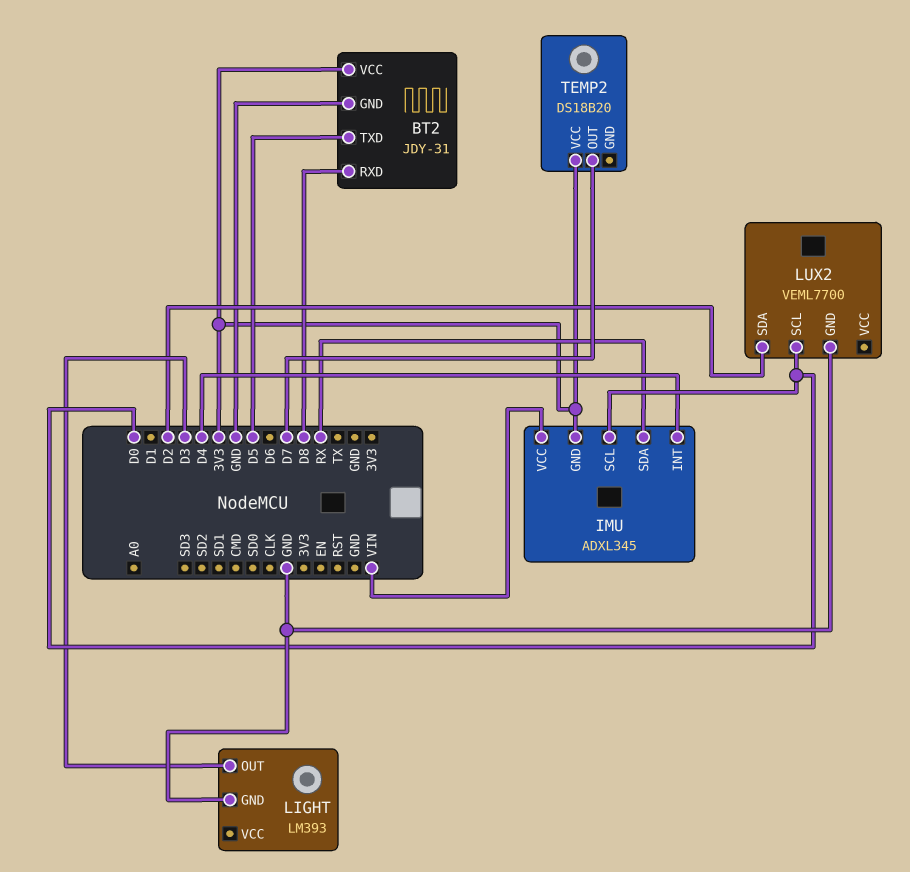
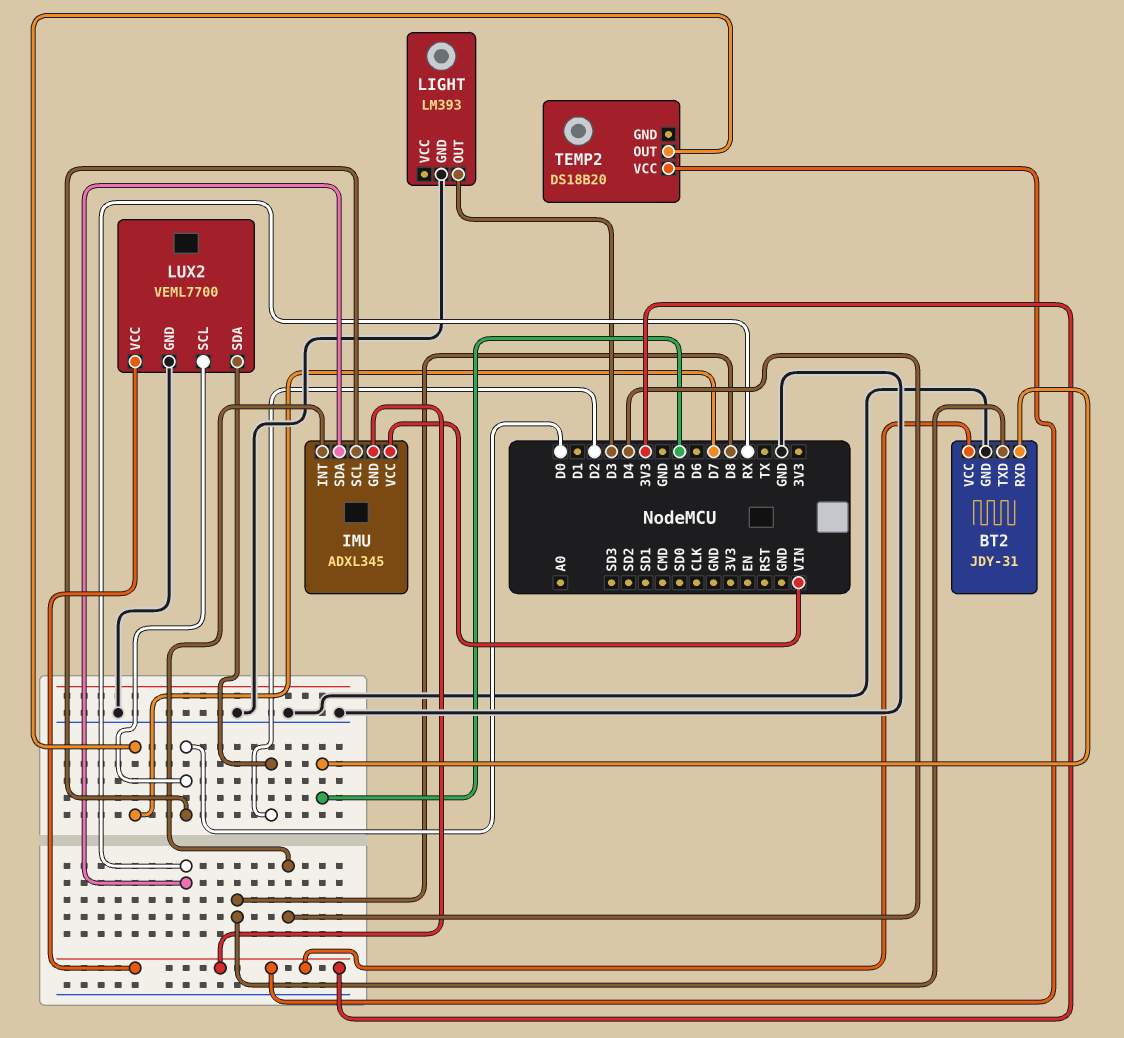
BT2 pin RXD: D8 -> D5
BT2 pin TXD: D5 -> D8
LUX2 pin VCC: none -> 3V3

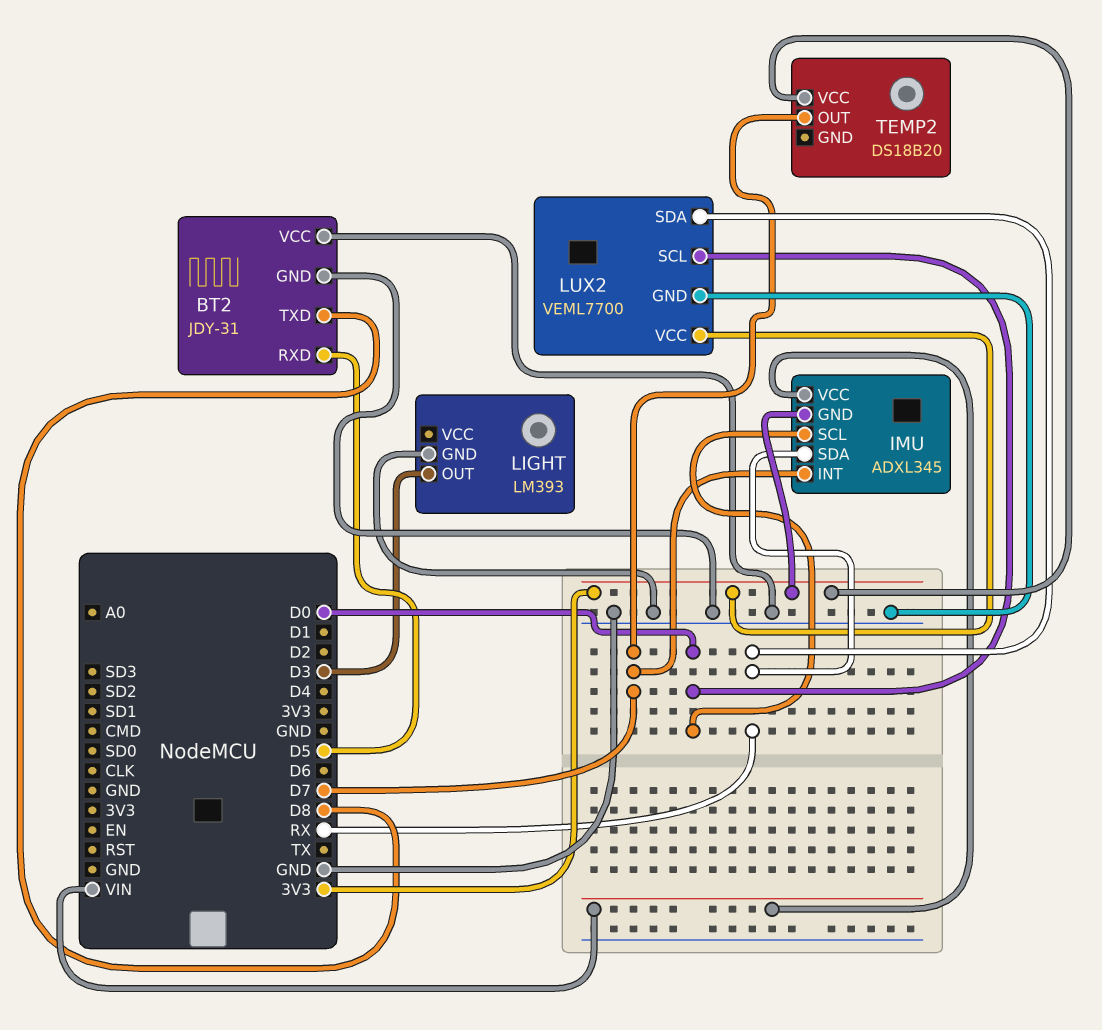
BT2 pin VCC: 3V3 -> GND
IMU pin INT: D4 -> D7
LUX2 pin SDA: D2 -> RX

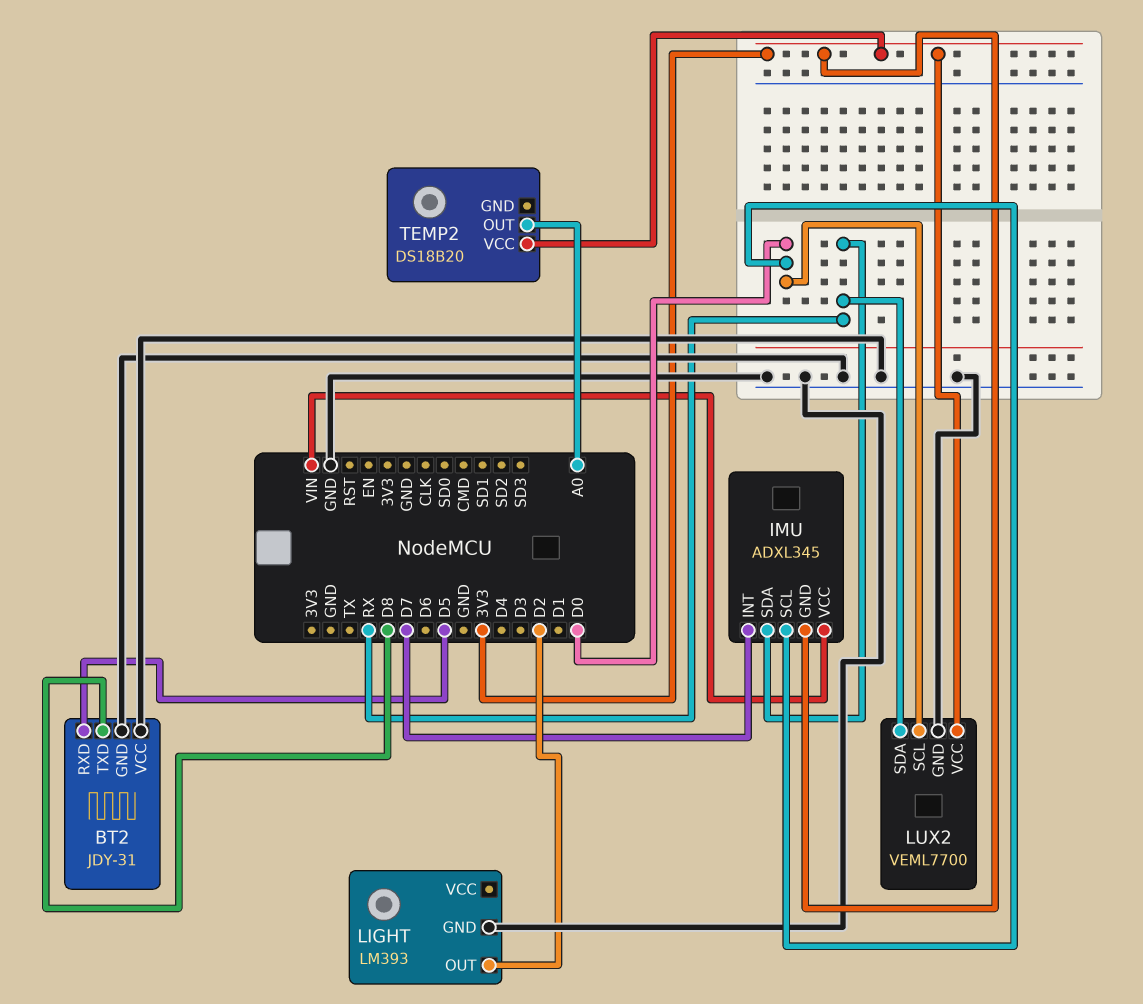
LIGHT pin OUT: D3 -> D2
TEMP2 pin OUT: D7 -> A0

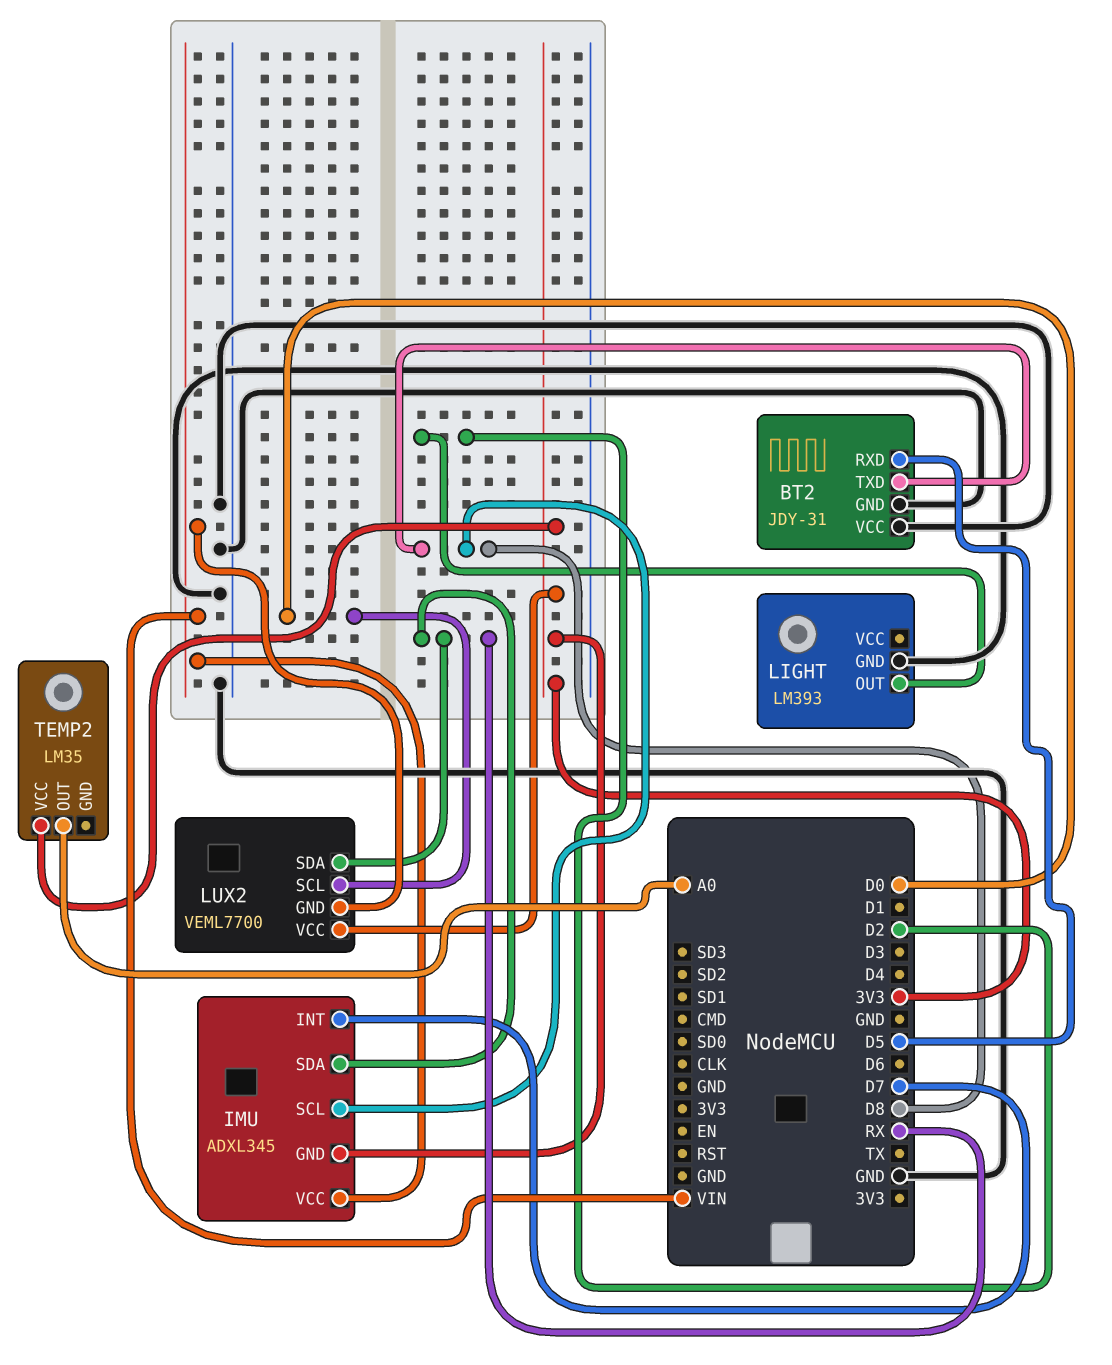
IMU pin SCL: D0 -> D8
LUX2 pin GND: GND -> VIN
TEMP2: DS18B20 -> LM35

